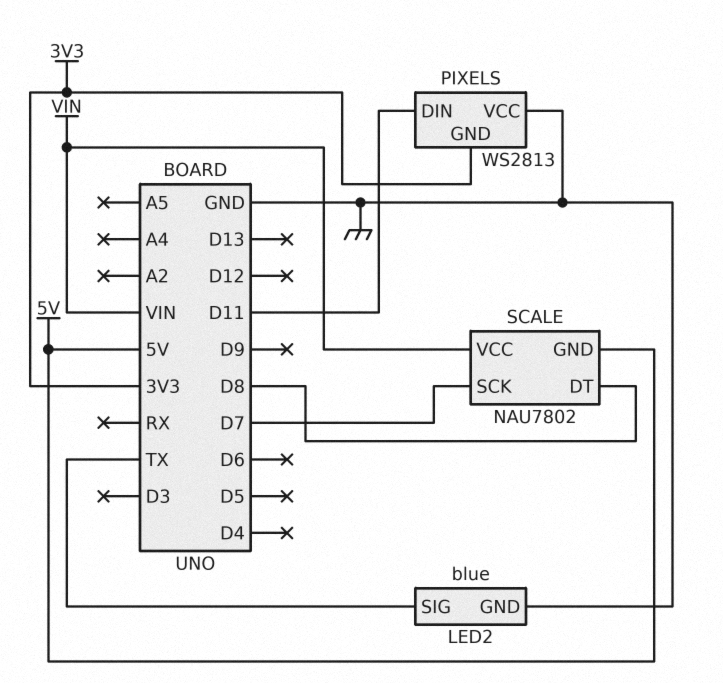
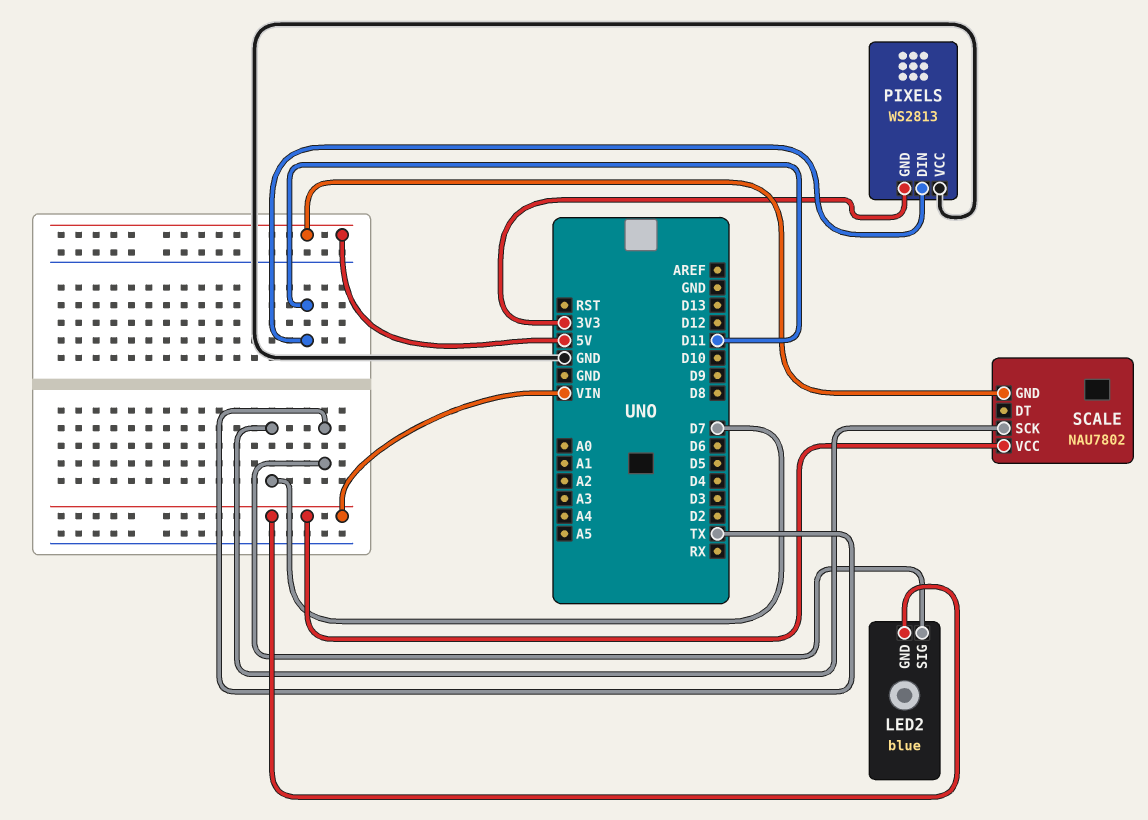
LED2 pin GND: GND -> VIN
SCALE pin DT: D8 -> none

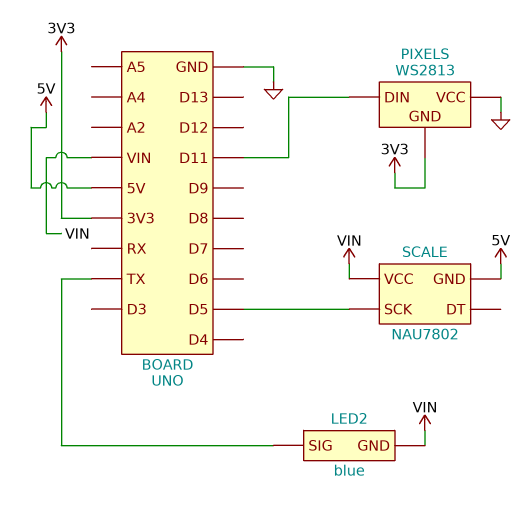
SCALE pin SCK: D7 -> D5

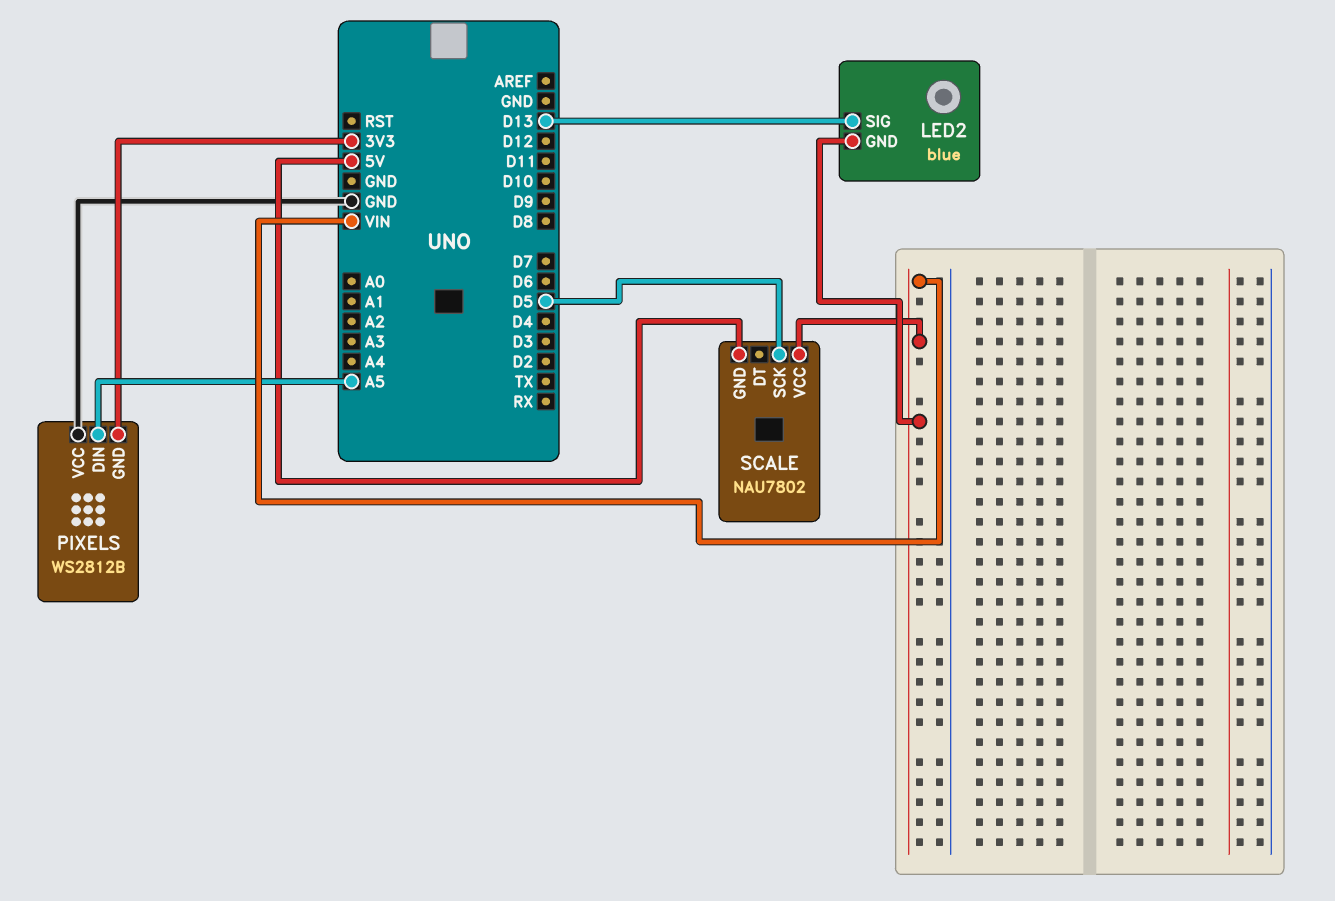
LED2 pin SIG: TX -> D13
PIXELS: WS2813 -> WS2812B
PIXELS pin DIN: D11 -> A5

